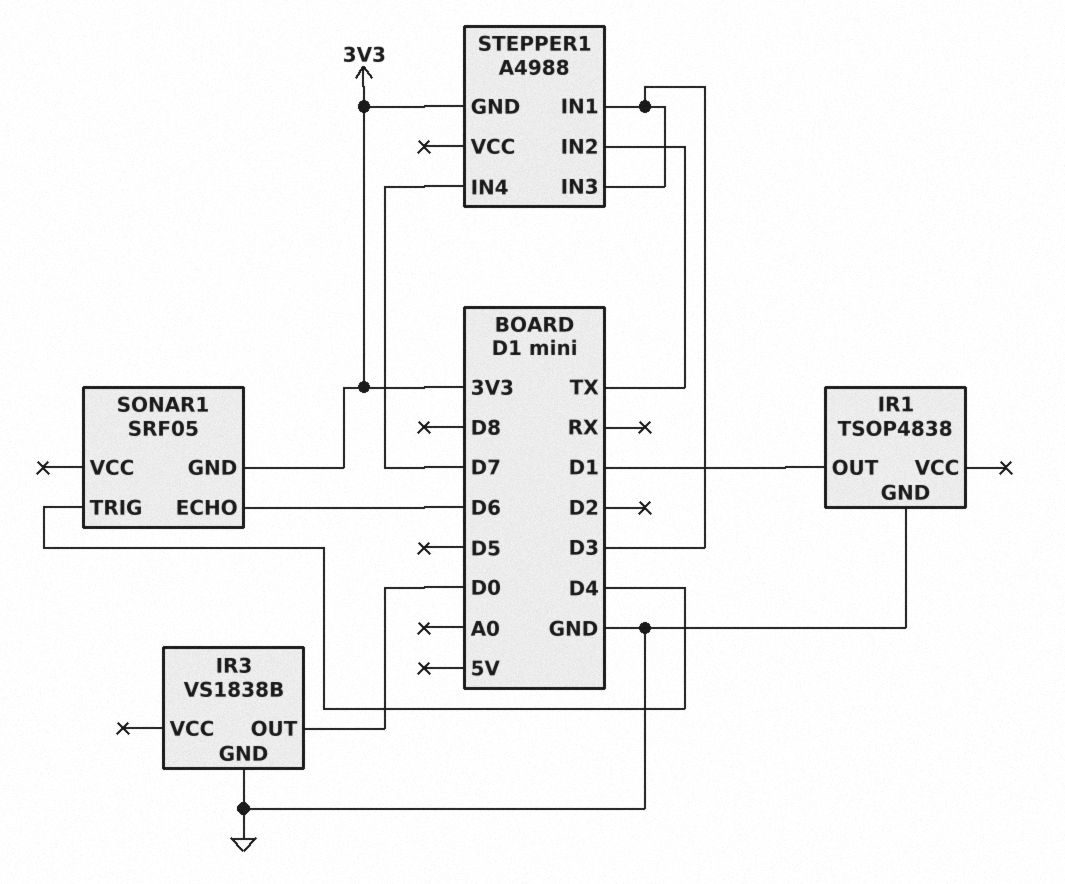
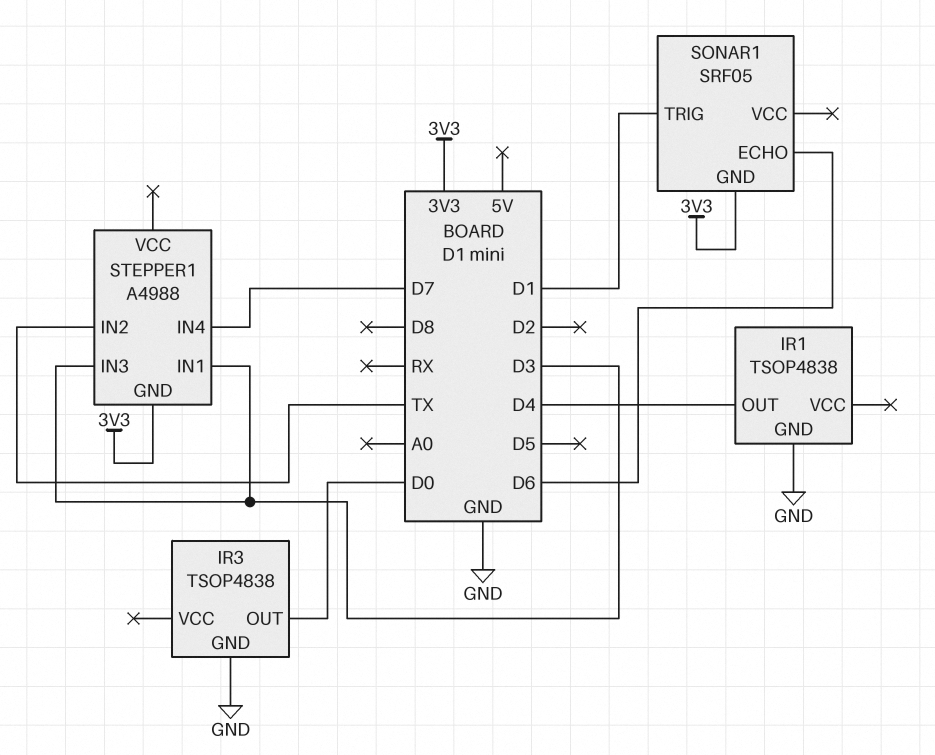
IR1 pin OUT: D1 -> D4
IR3: VS1838B -> TSOP4838
SONAR1 pin TRIG: D4 -> D1

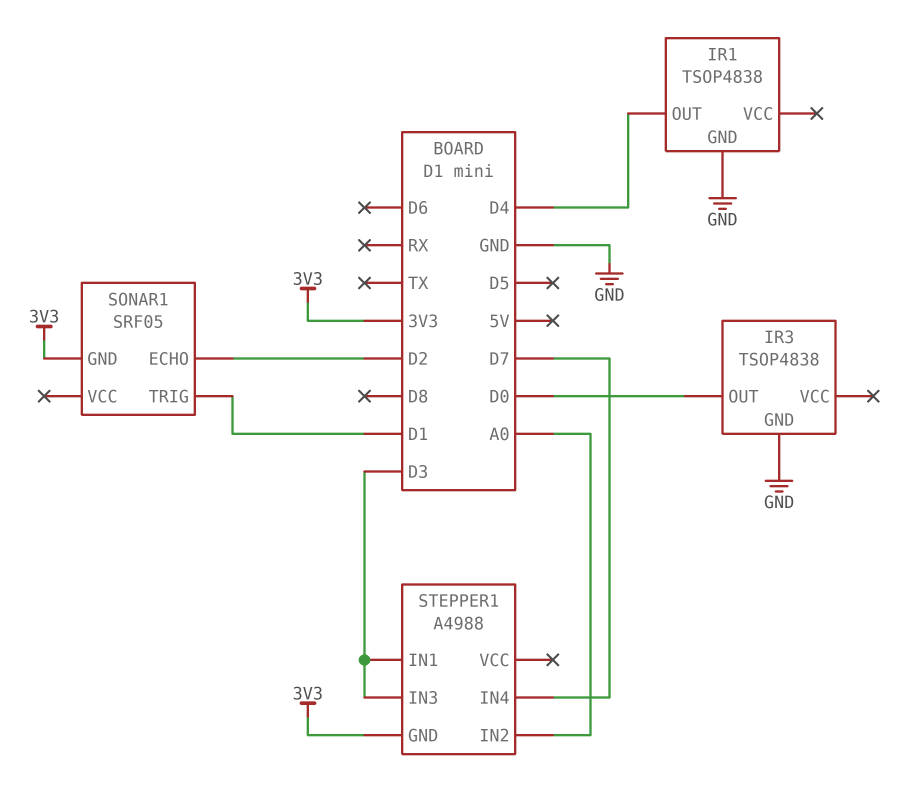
SONAR1 pin ECHO: D6 -> D2
STEPPER1 pin IN2: TX -> A0

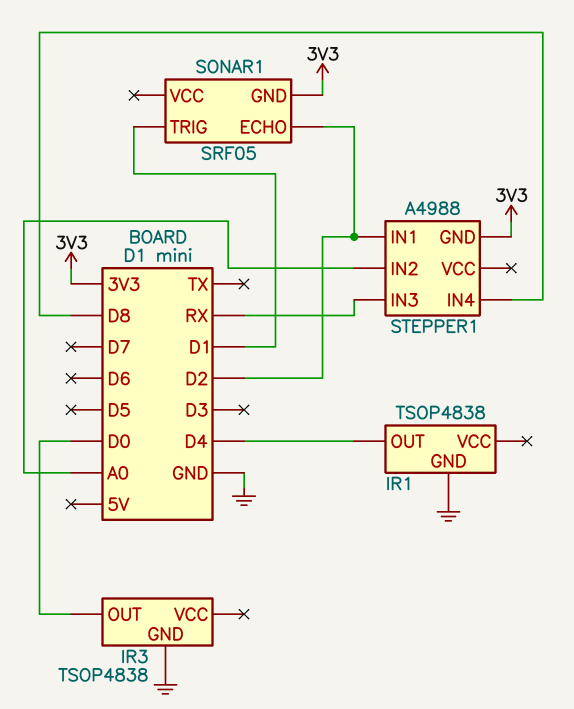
STEPPER1 pin IN1: D3 -> D2
STEPPER1 pin IN3: D3 -> RX
STEPPER1 pin IN4: D7 -> D8

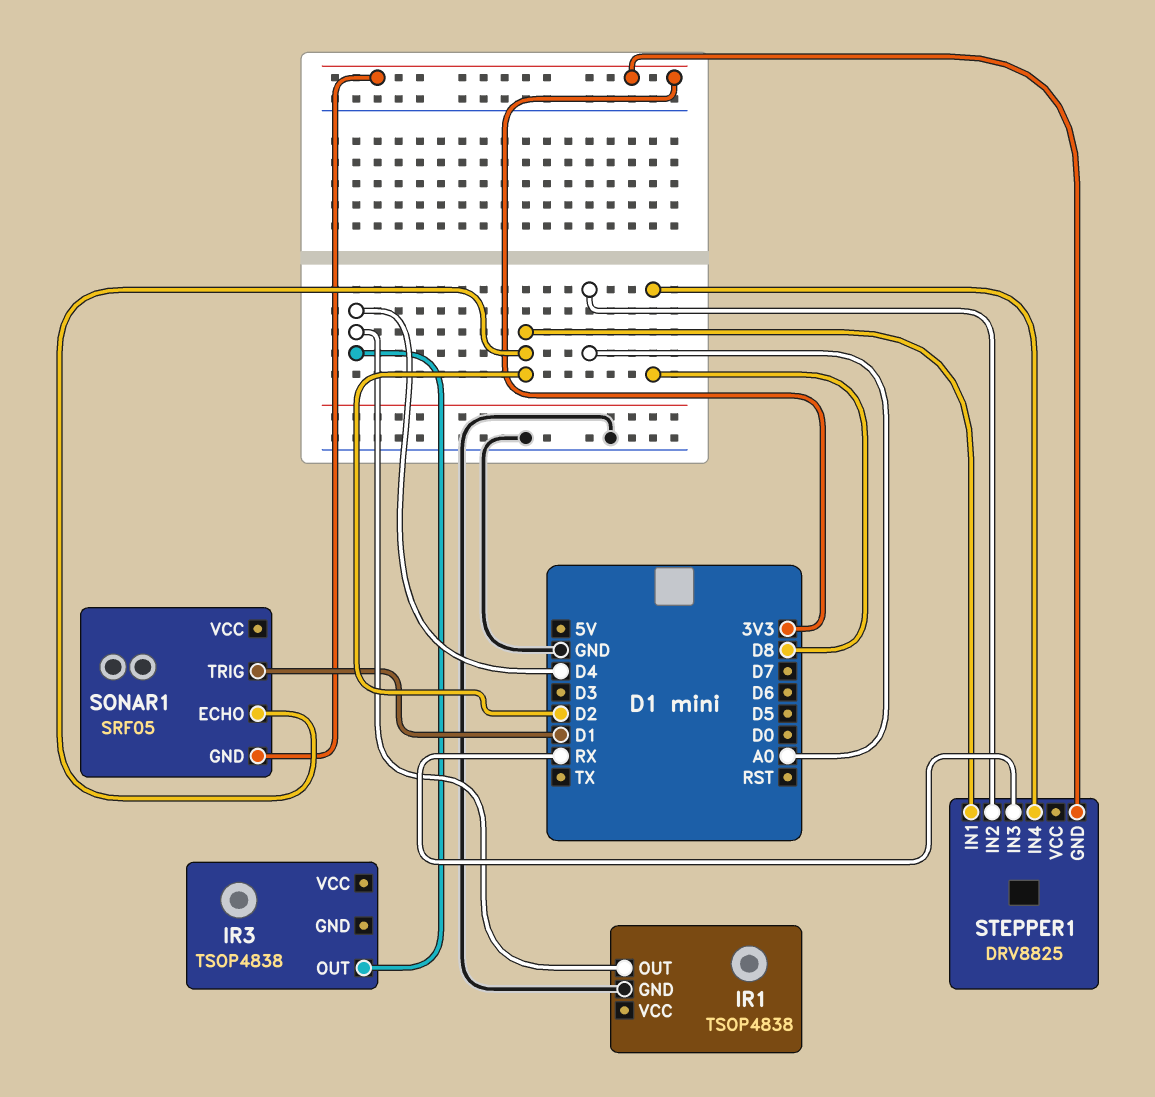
IR3 pin GND: GND -> none
IR3 pin OUT: D0 -> D4
STEPPER1: A4988 -> DRV8825

